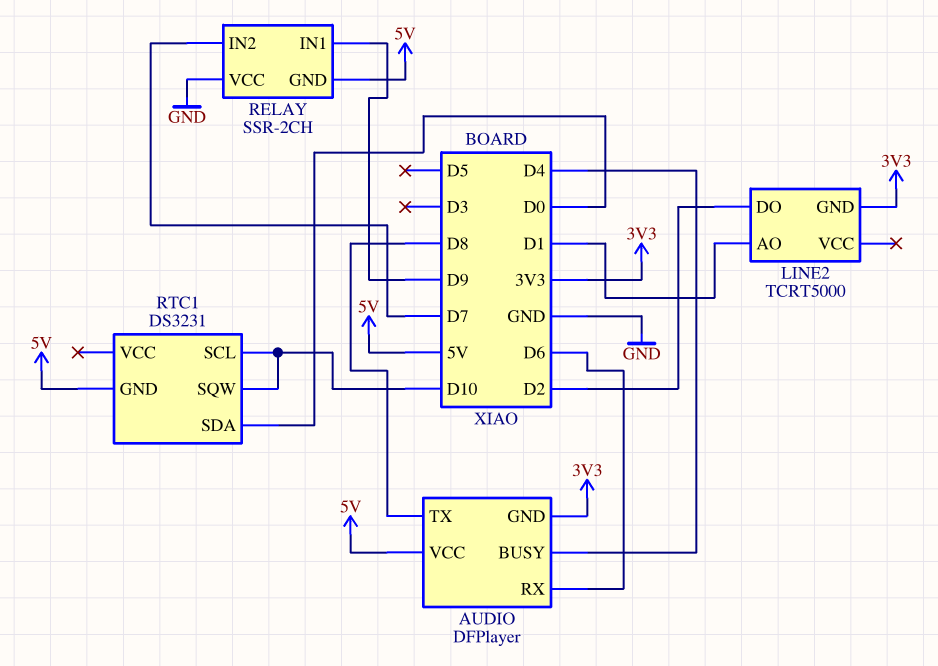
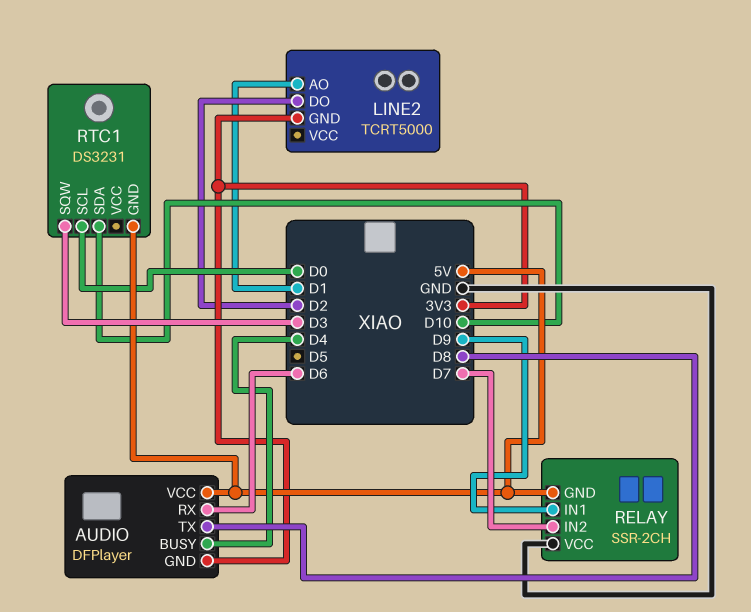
RTC1 pin SCL: D10 -> D0
RTC1 pin SDA: D0 -> D10
RTC1 pin SQW: D10 -> D3

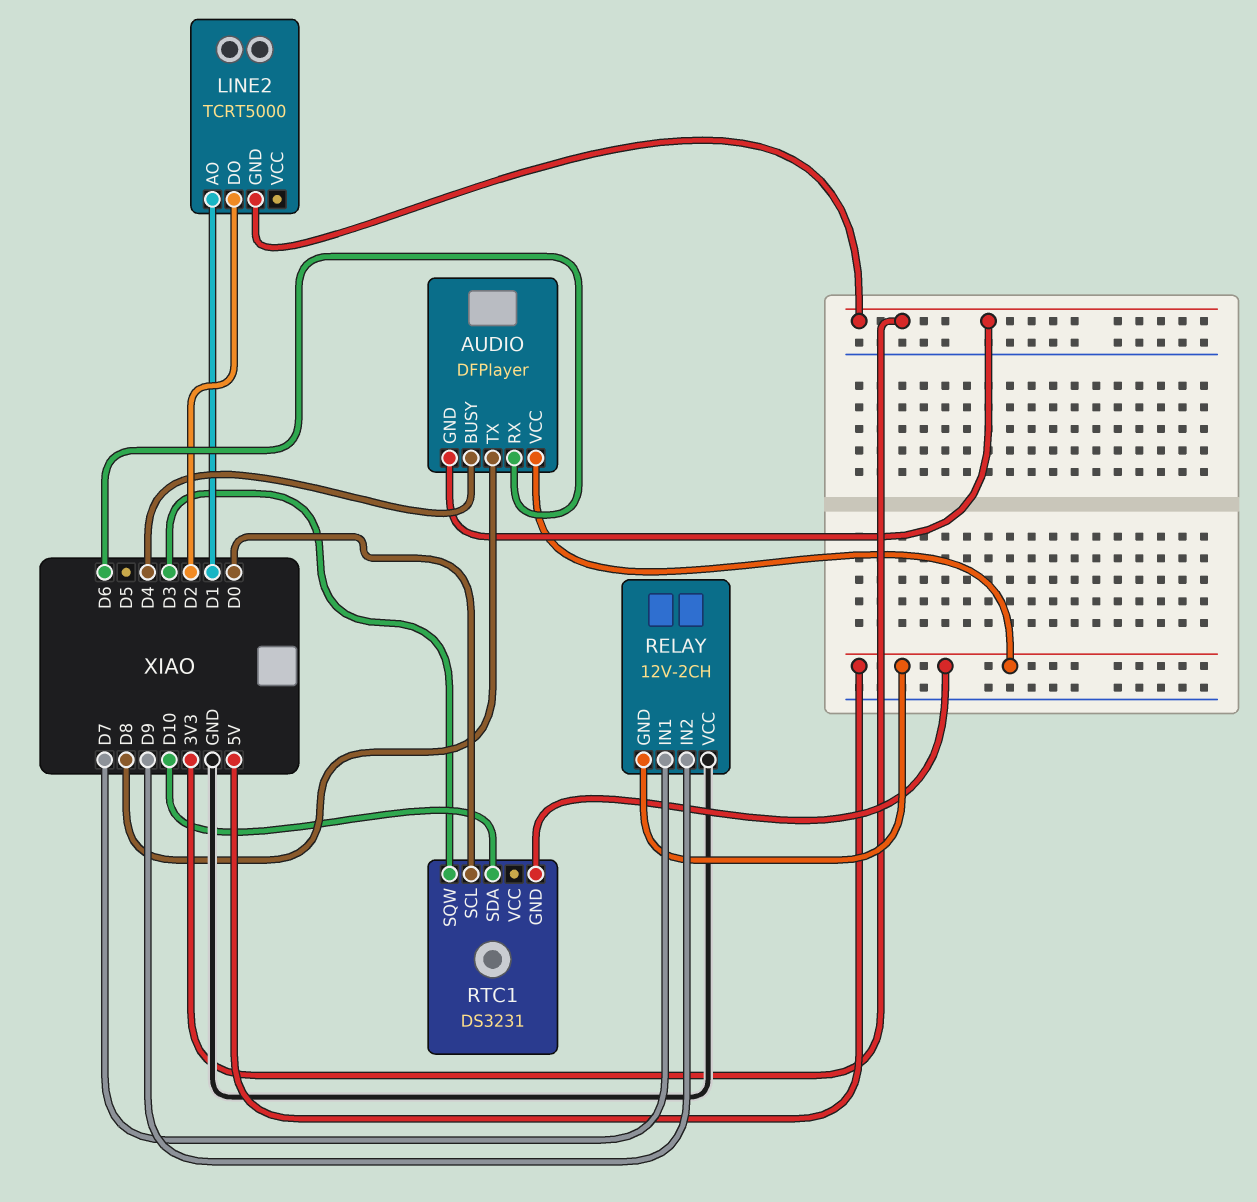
RELAY: SSR-2CH -> 12V-2CH
RELAY pin IN1: D9 -> D7
RELAY pin IN2: D7 -> D9

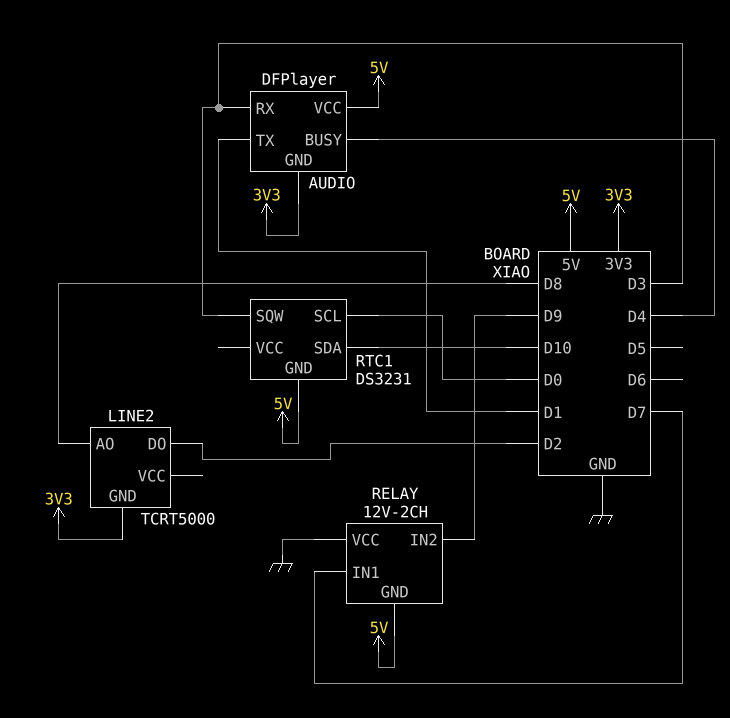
AUDIO pin RX: D6 -> D3
AUDIO pin TX: D8 -> D1
LINE2 pin AO: D1 -> D8

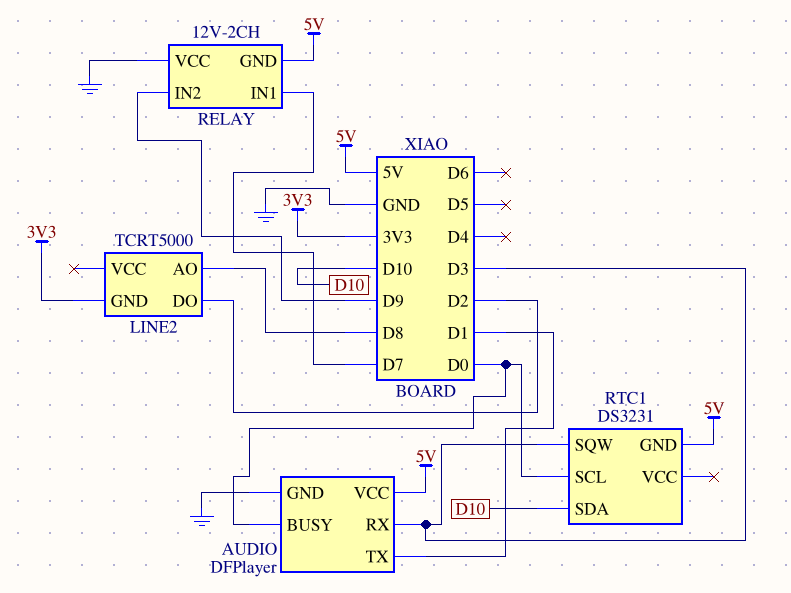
AUDIO pin BUSY: D4 -> D0
AUDIO pin GND: 3V3 -> GND

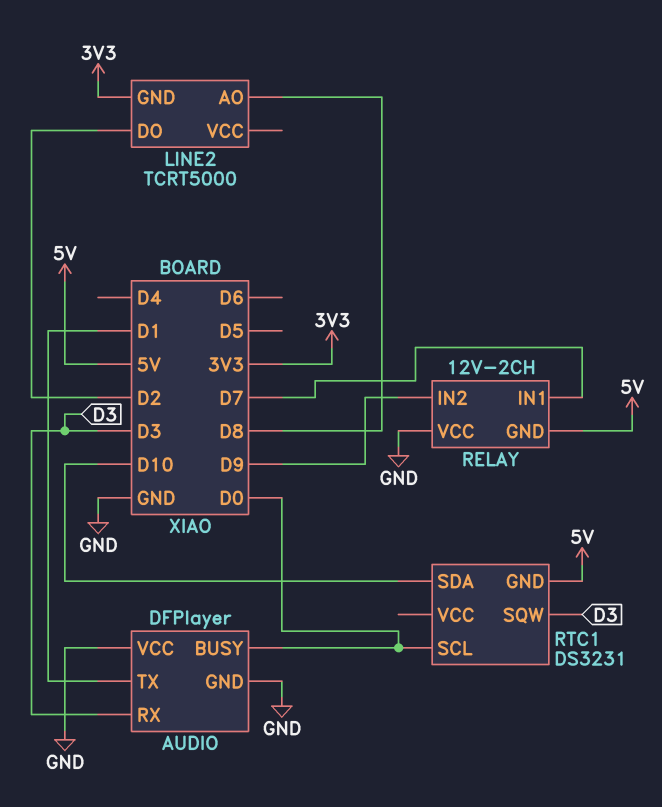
AUDIO pin VCC: 5V -> GND

